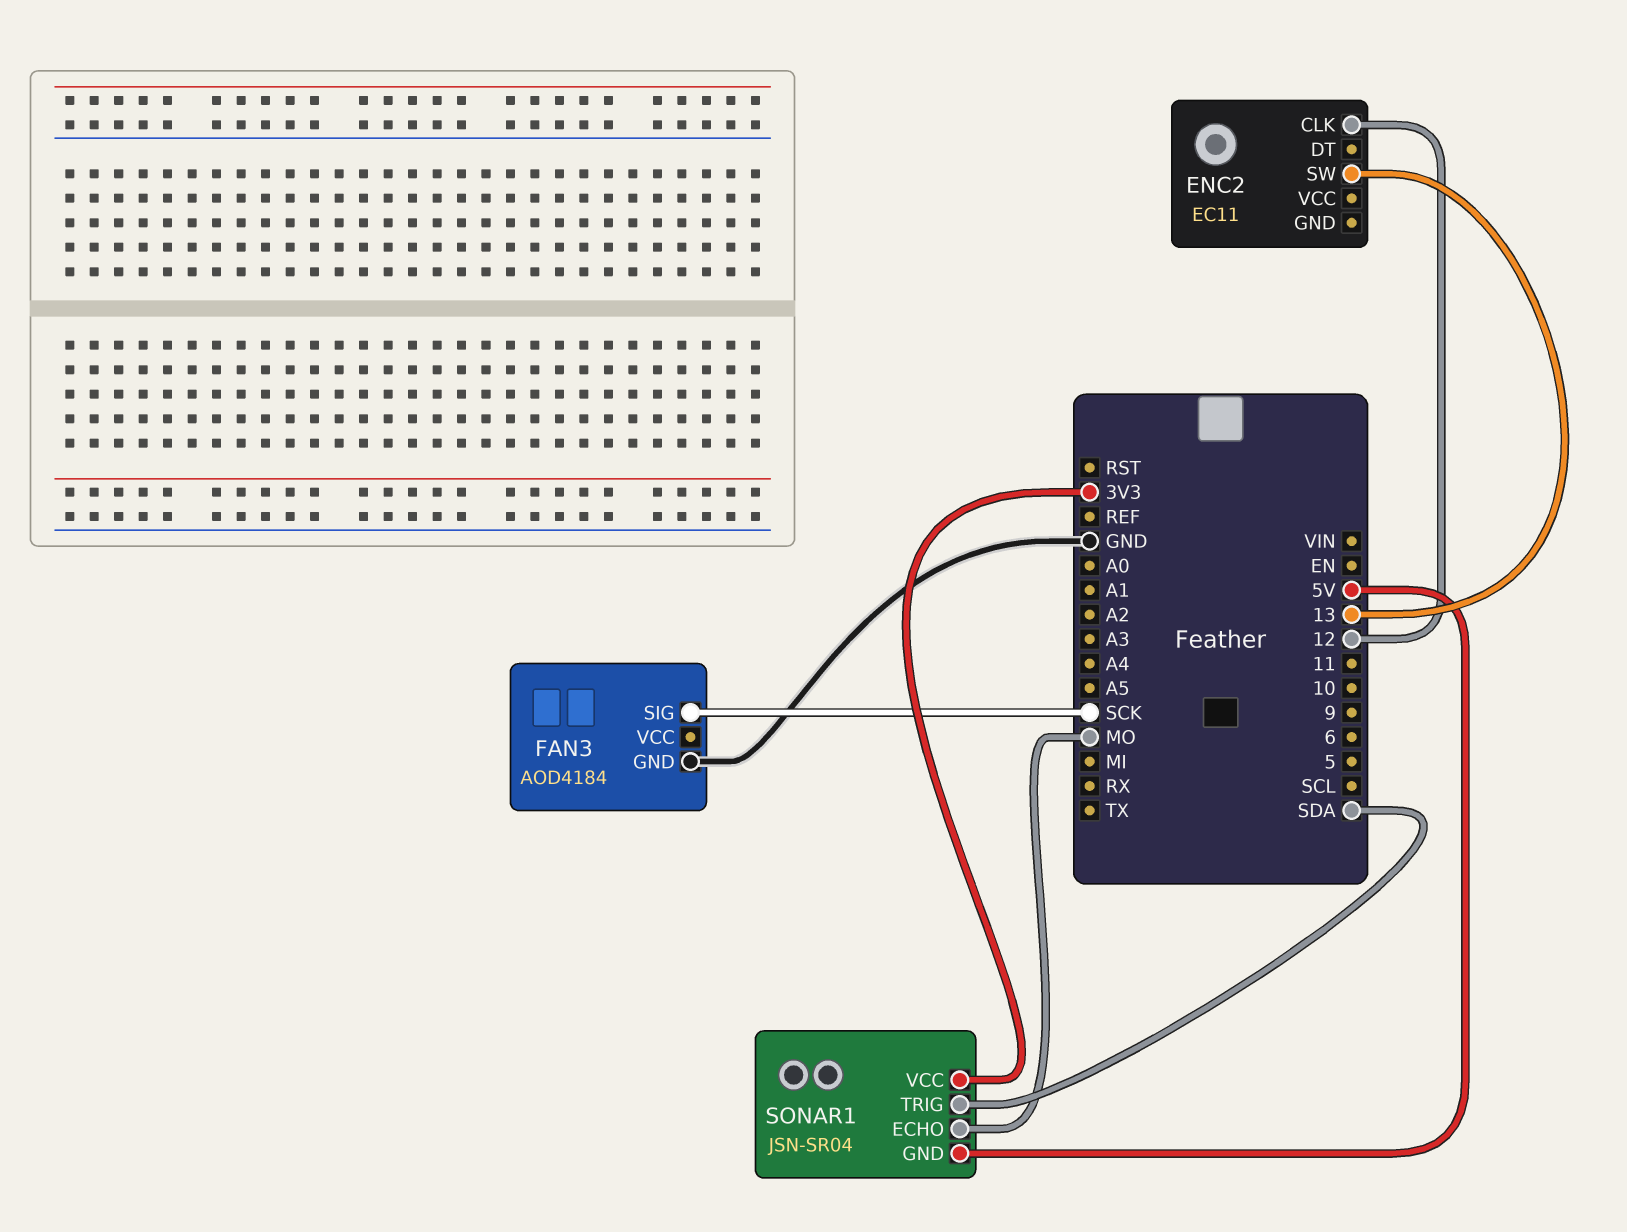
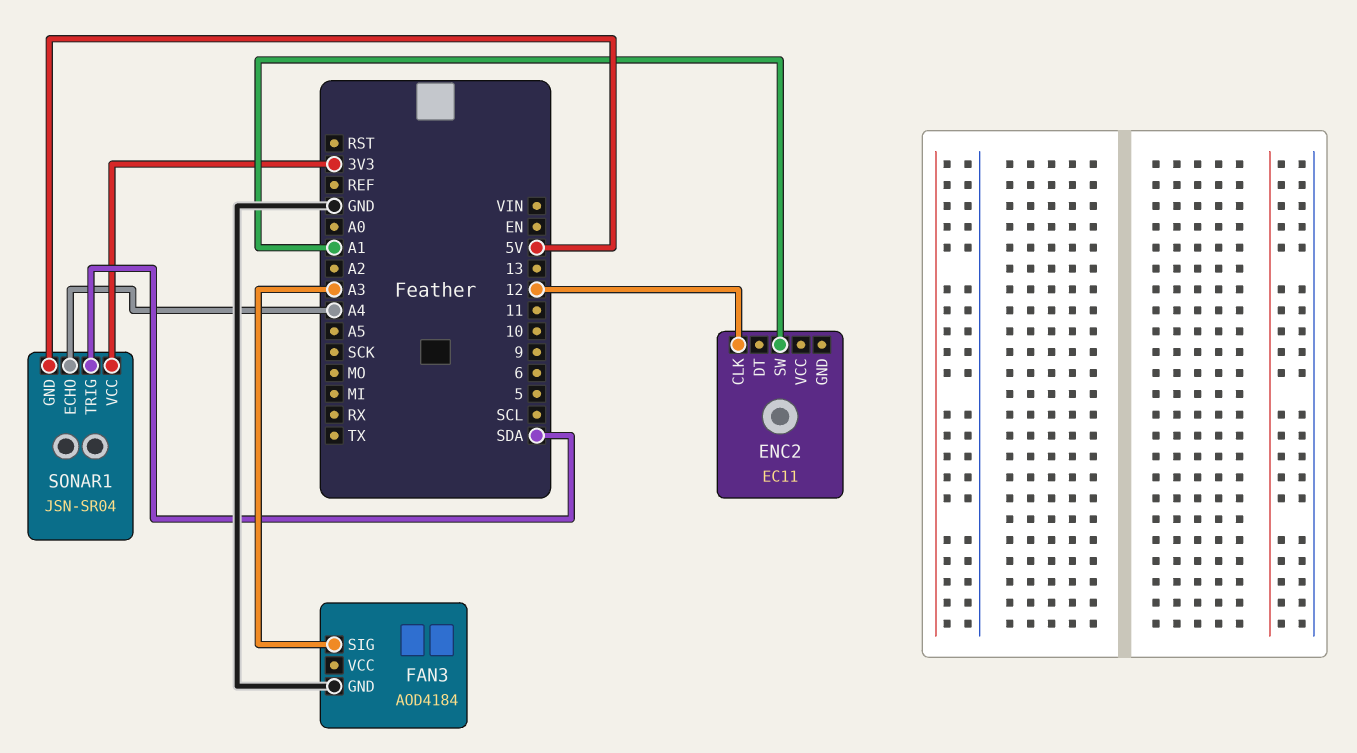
ENC2 pin SW: 13 -> A1
FAN3 pin SIG: SCK -> A3
SONAR1 pin ECHO: MO -> A4

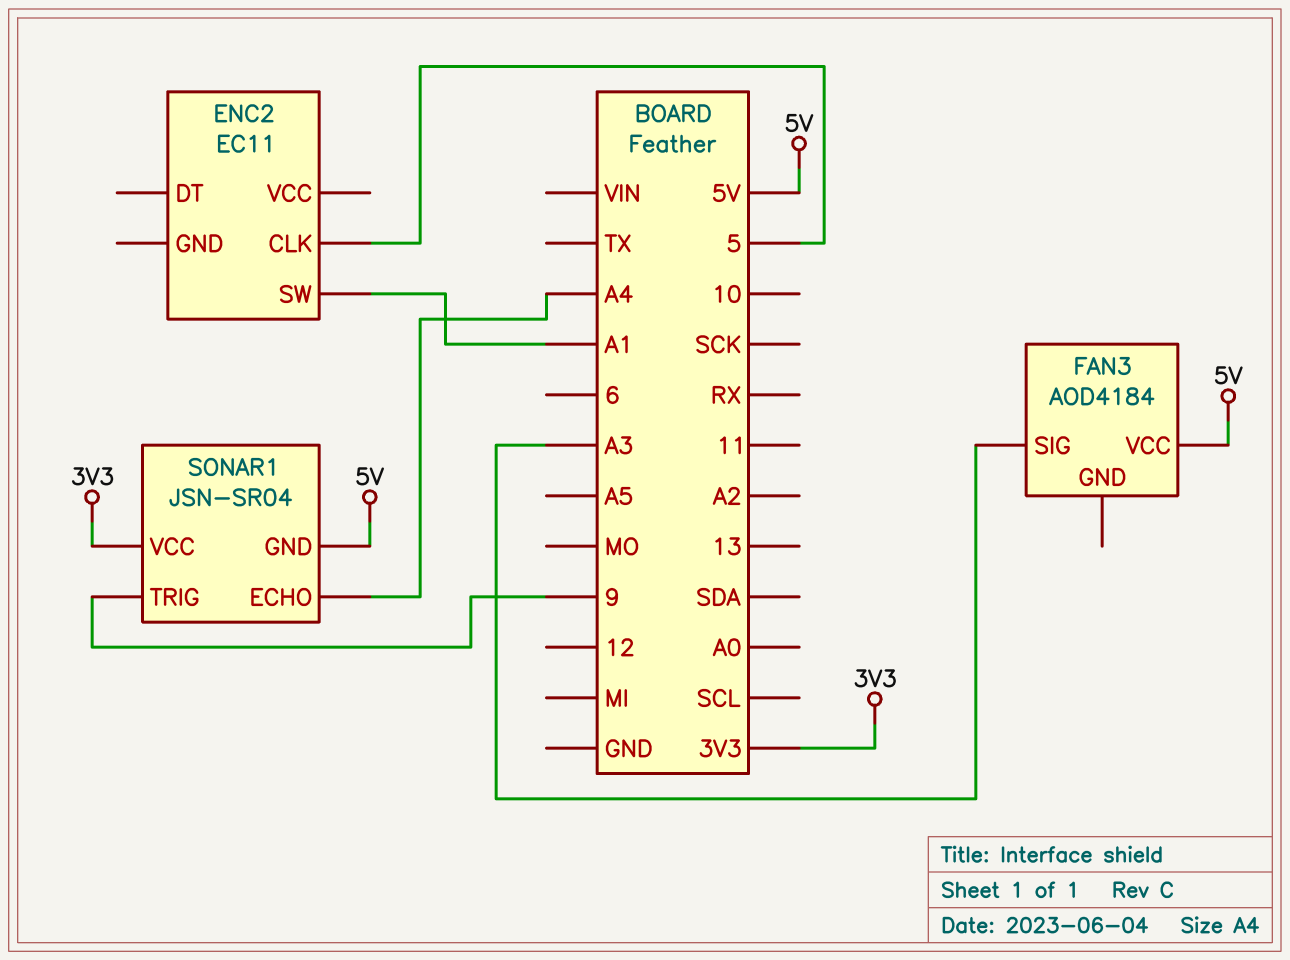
ENC2 pin CLK: 12 -> 5
FAN3 pin GND: GND -> none
FAN3 pin VCC: none -> 5V
SONAR1 pin TRIG: SDA -> 9

